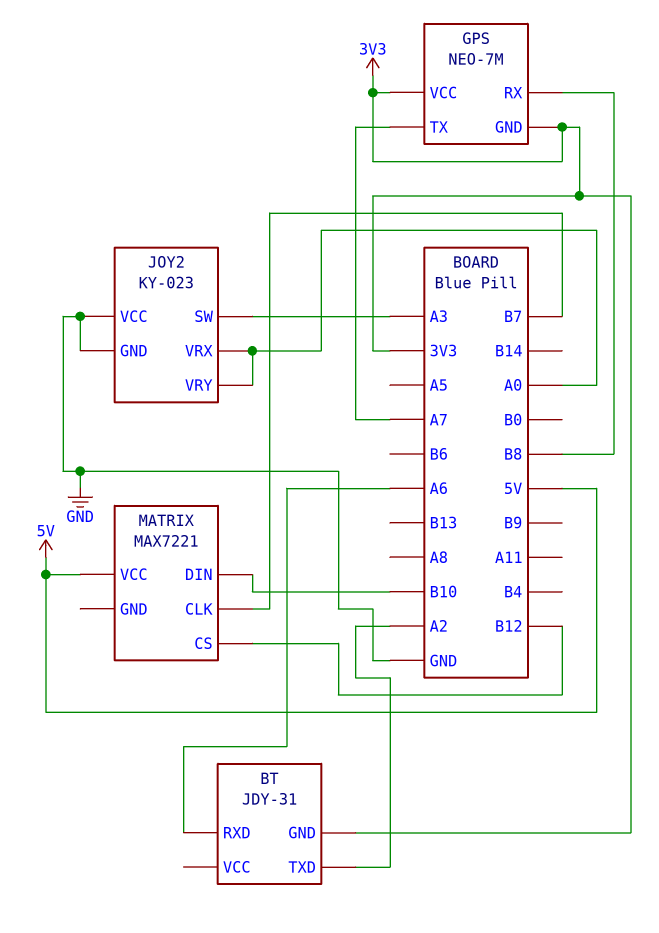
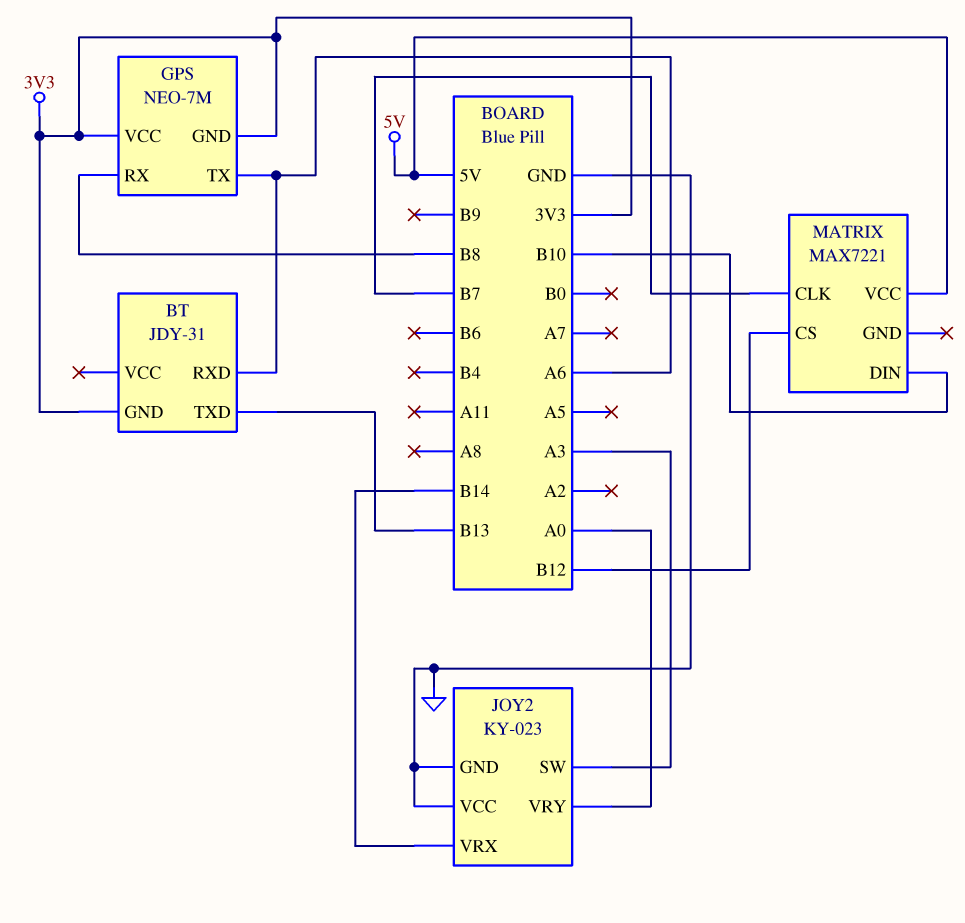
BT pin TXD: A2 -> B13
GPS pin TX: A7 -> A6
JOY2 pin VRX: A0 -> B14

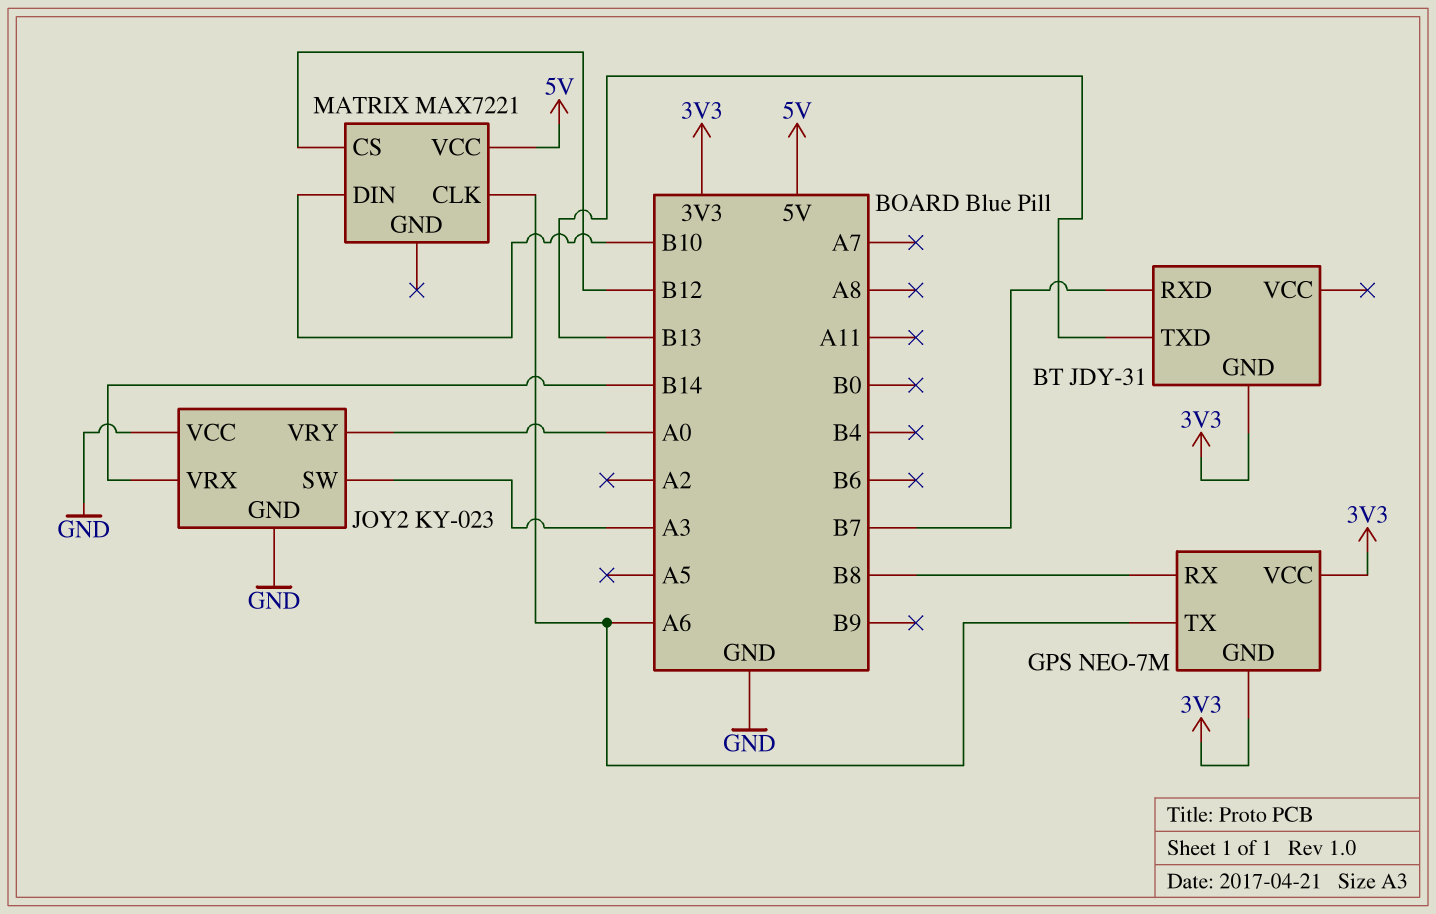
BT pin RXD: A6 -> B7
MATRIX pin CLK: B7 -> A6

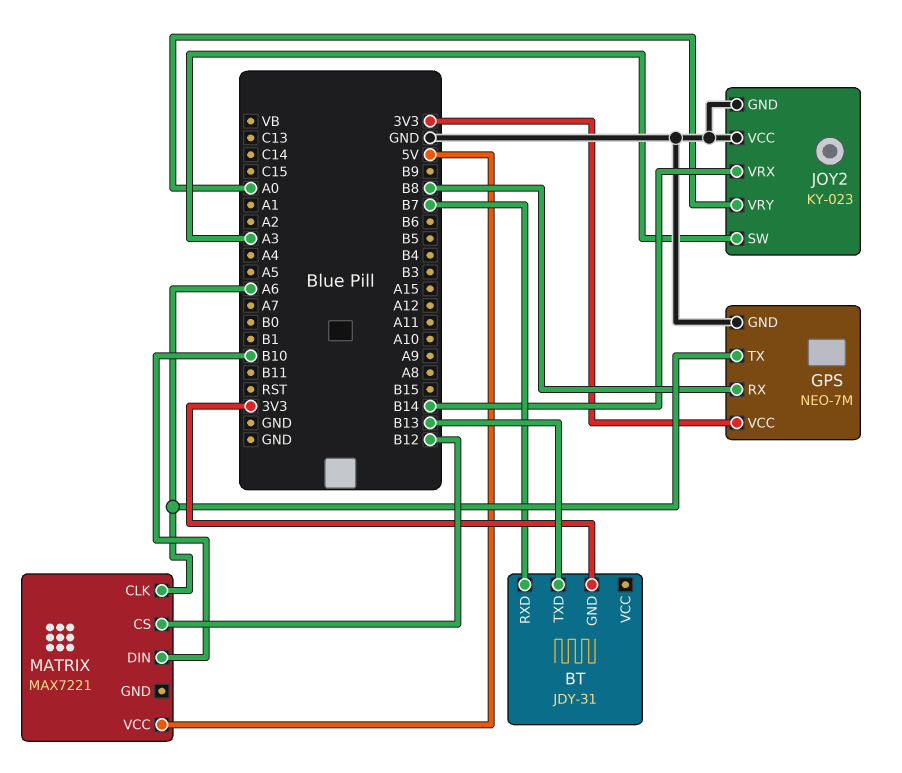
GPS pin GND: 3V3 -> GND

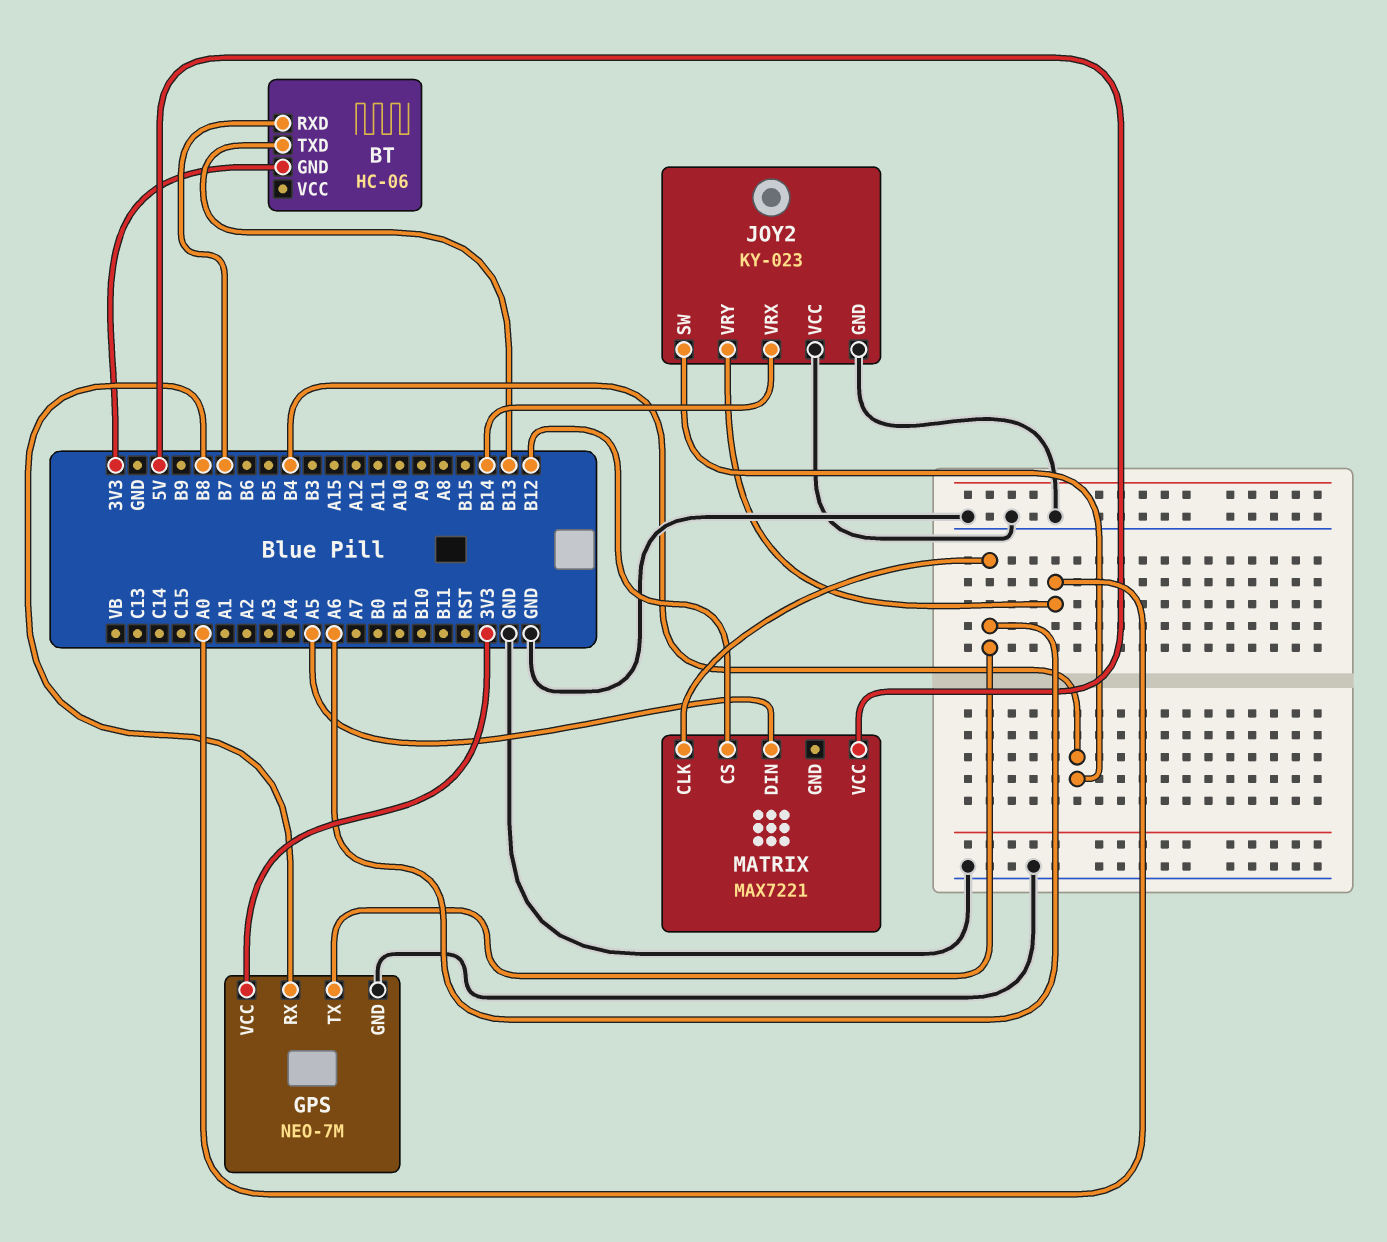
BT: JDY-31 -> HC-06
JOY2 pin SW: A3 -> B4
MATRIX pin DIN: B10 -> A5

